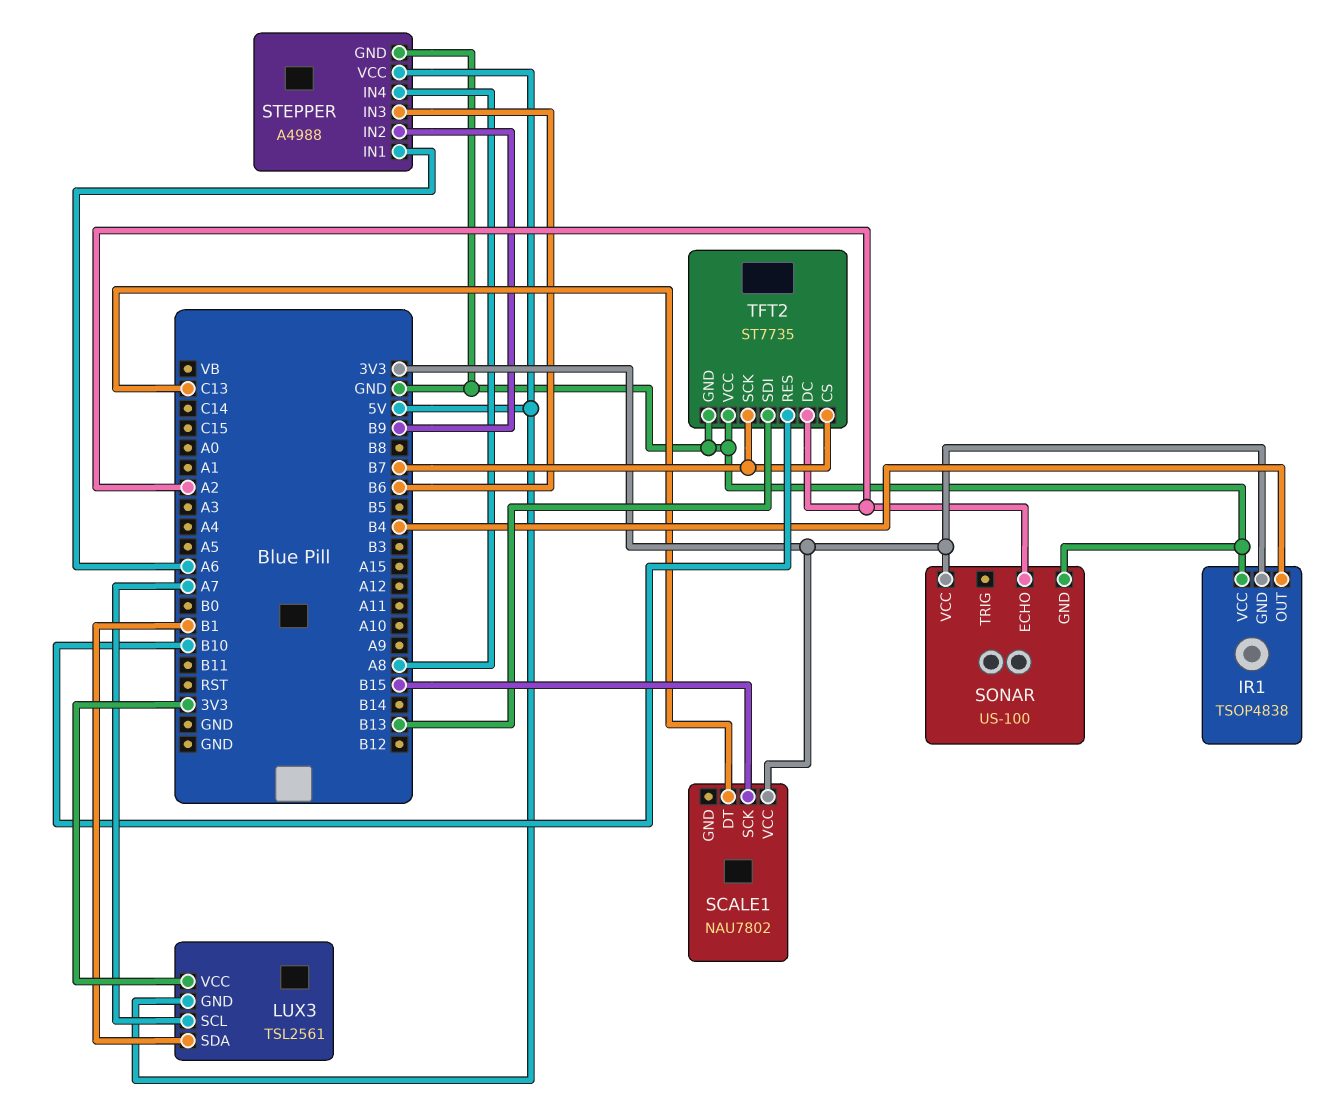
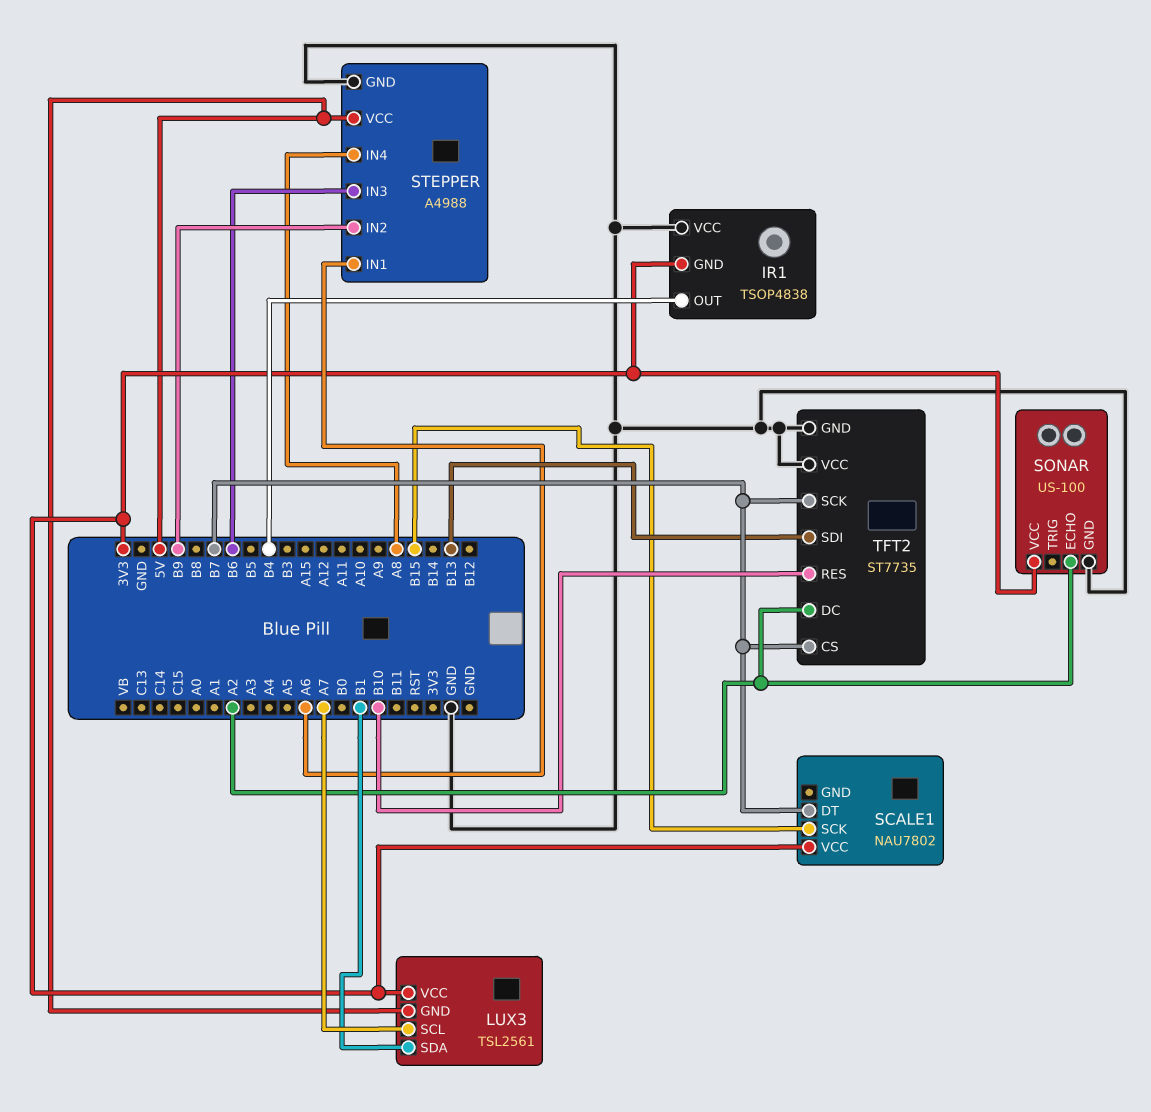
SCALE1 pin DT: C13 -> B7

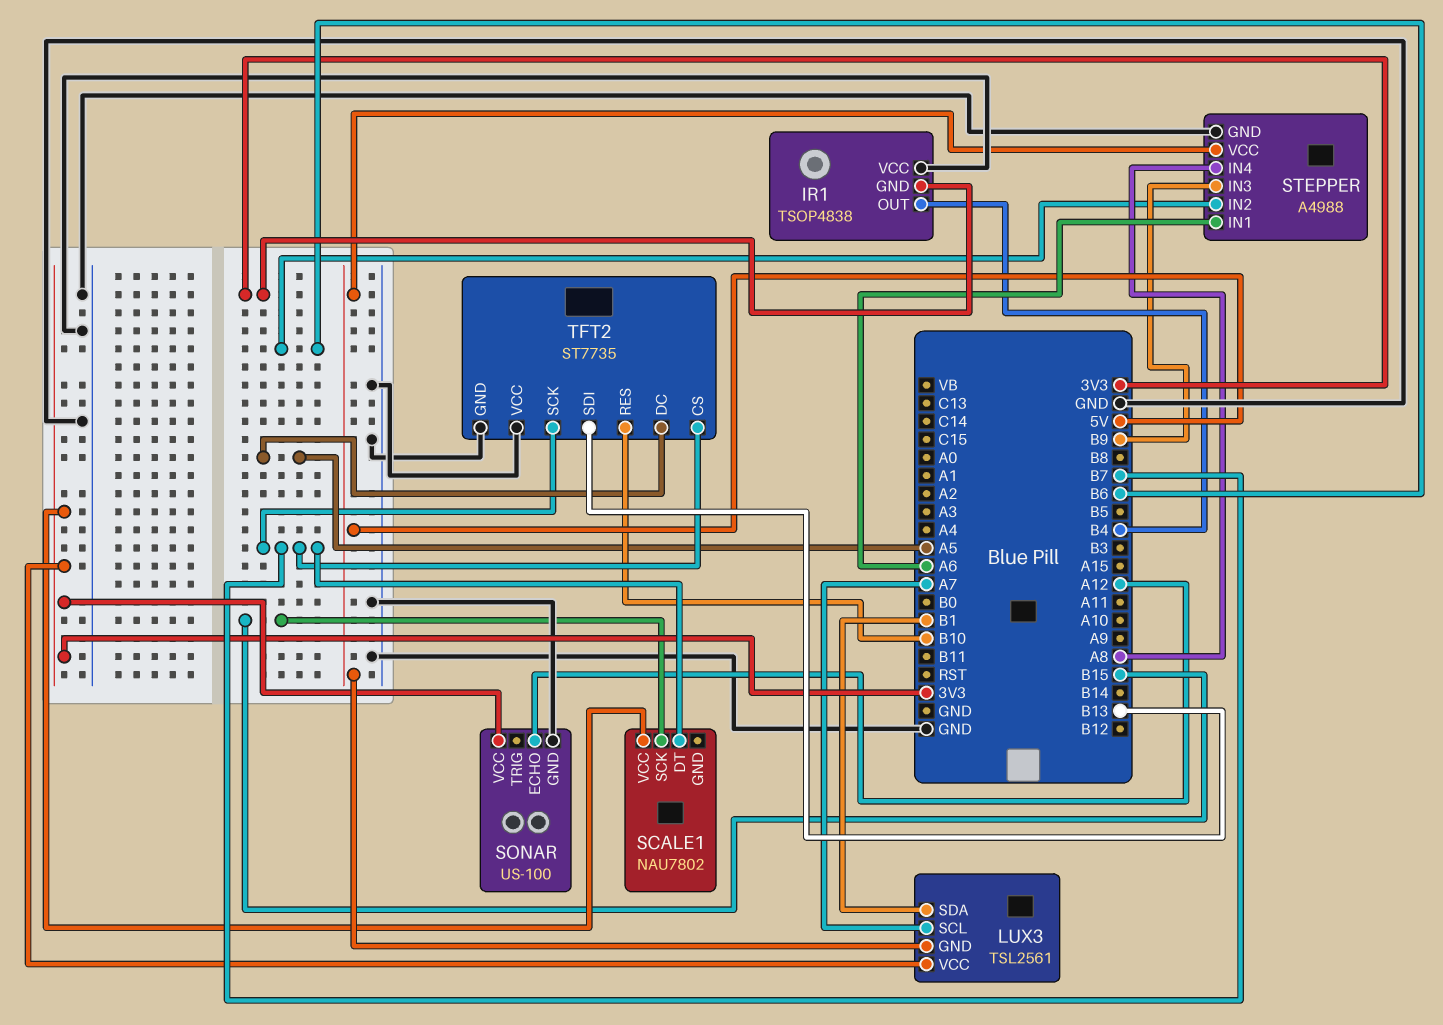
SONAR pin ECHO: A2 -> A12
STEPPER pin IN2: B9 -> B6
STEPPER pin IN3: B6 -> B9
TFT2 pin DC: A2 -> A5

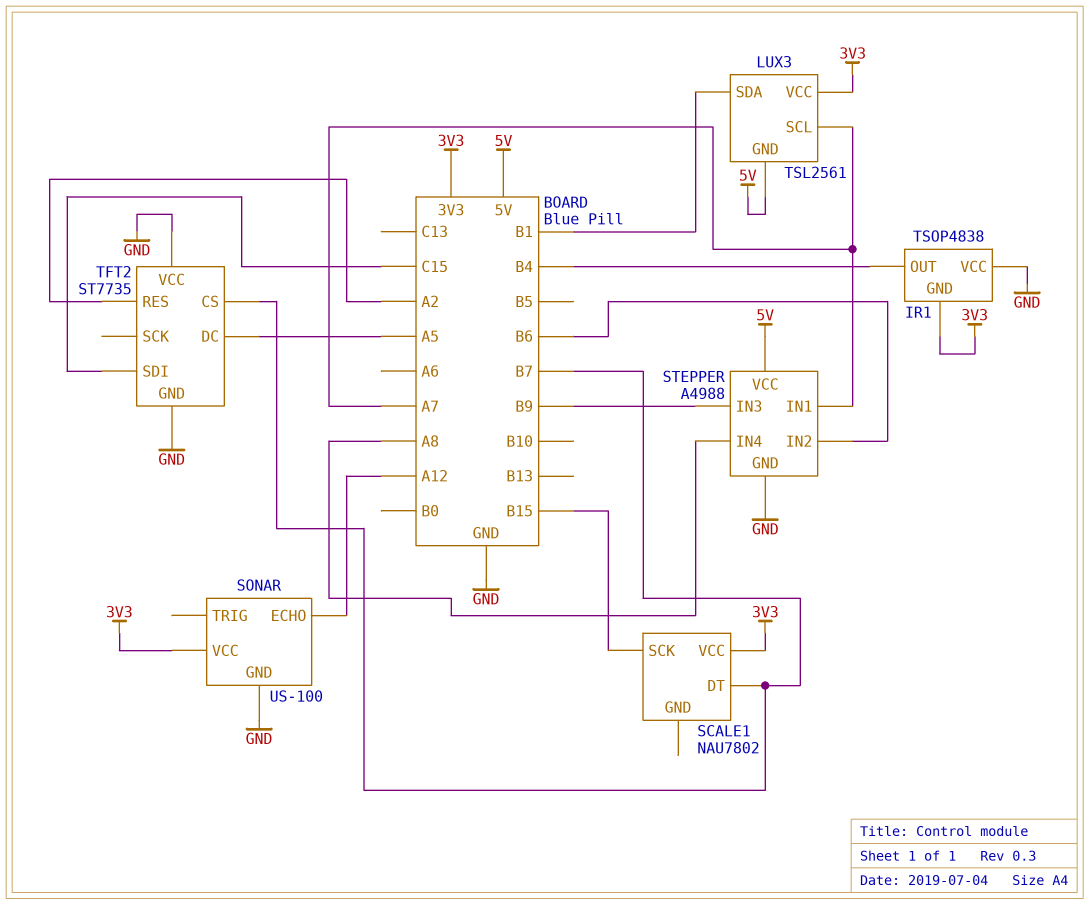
STEPPER pin IN1: A6 -> A7
TFT2 pin RES: B10 -> A2
TFT2 pin SCK: B7 -> none
TFT2 pin SDI: B13 -> C15

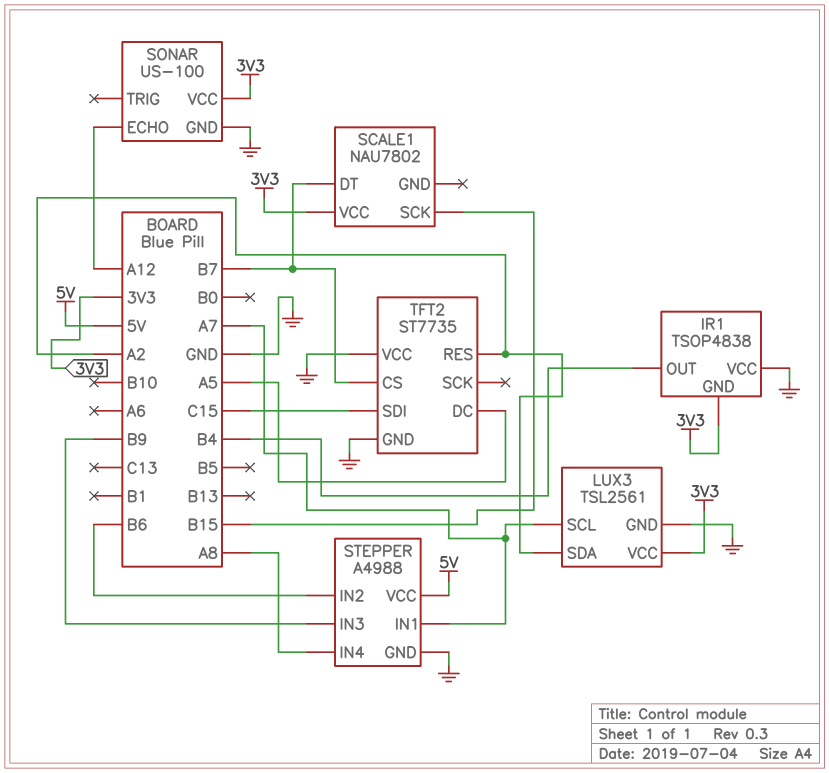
LUX3 pin GND: 5V -> GND
LUX3 pin SDA: B1 -> A2

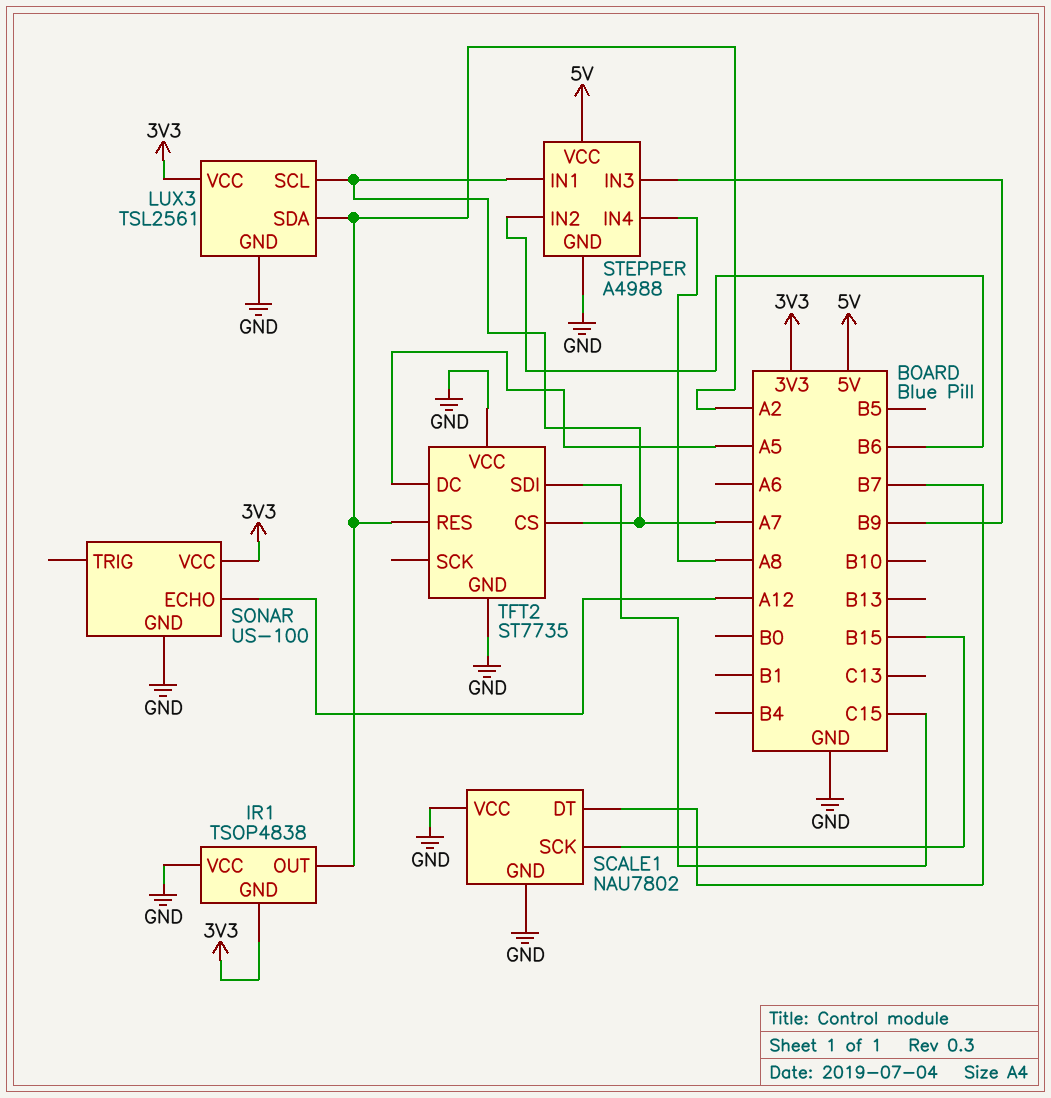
IR1 pin OUT: B4 -> A2
SCALE1 pin GND: none -> GND
SCALE1 pin VCC: 3V3 -> GND
TFT2 pin CS: B7 -> A7

